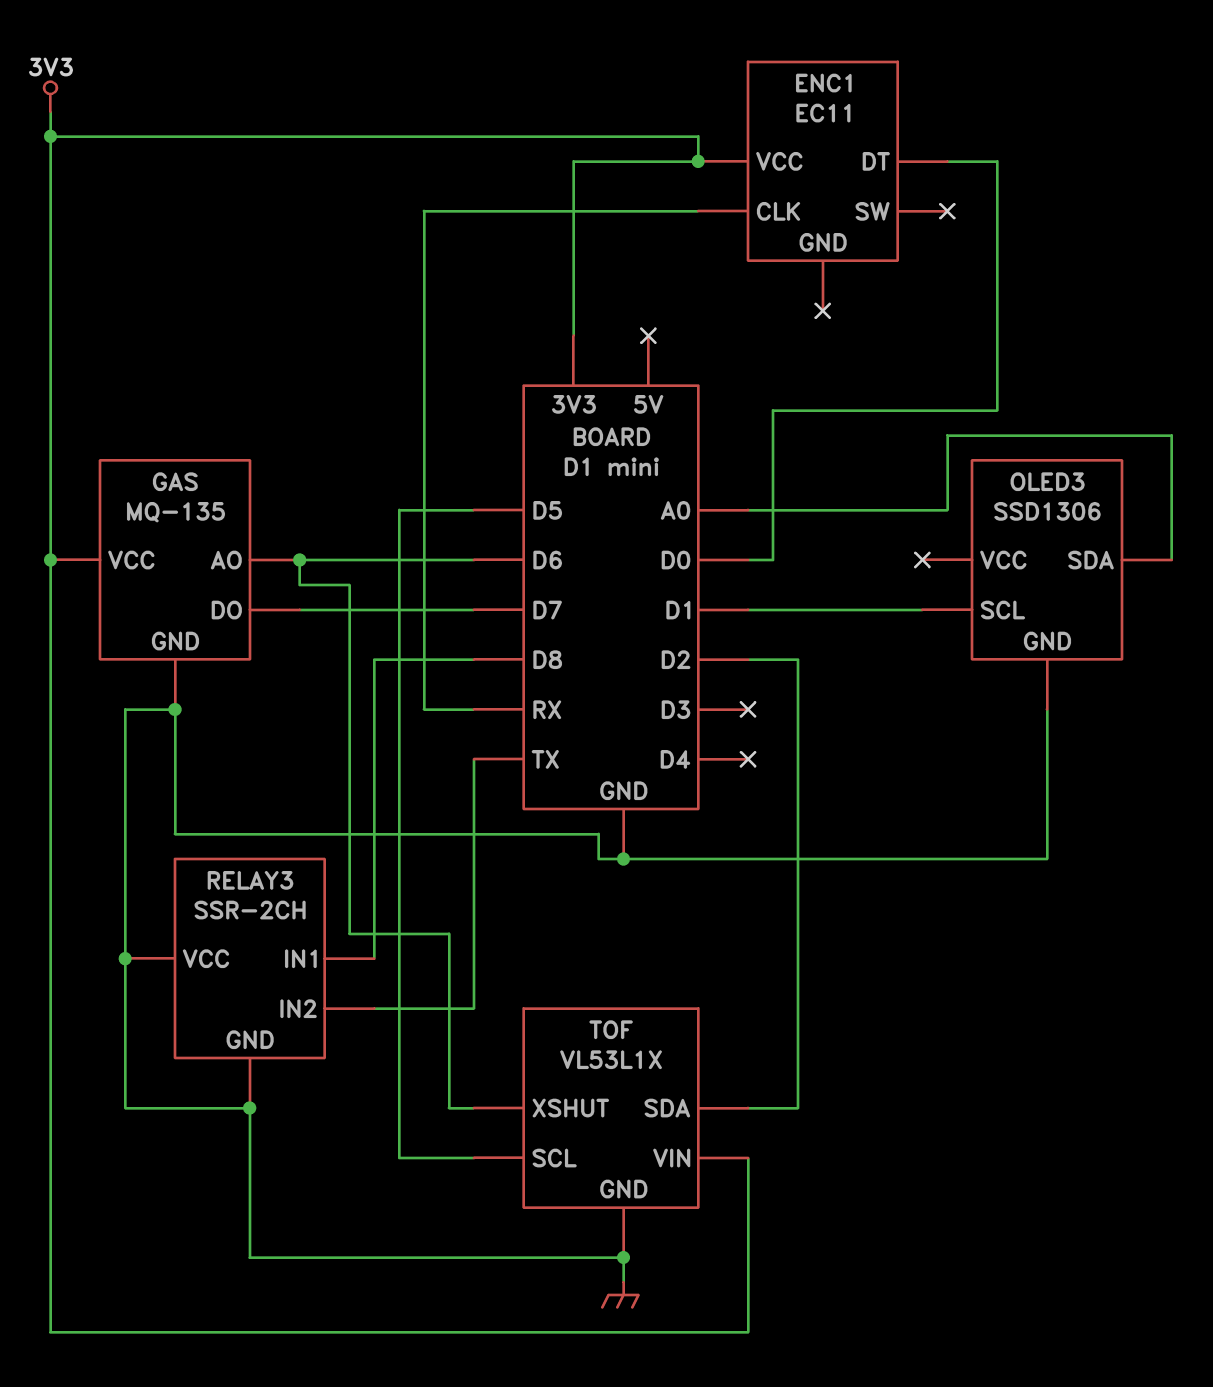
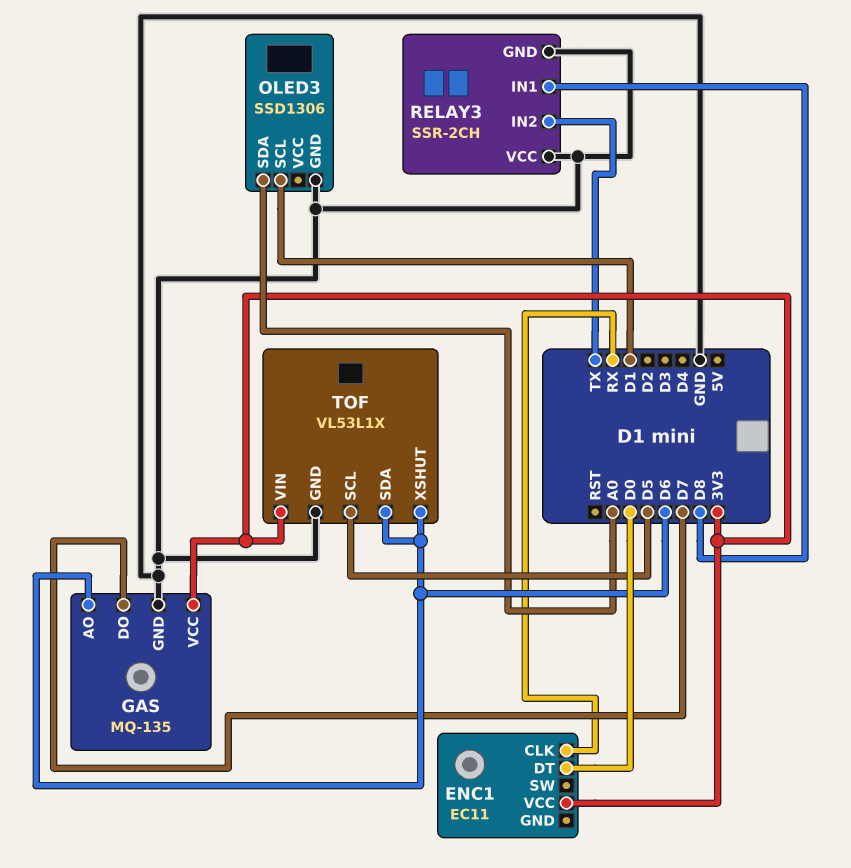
TOF pin SDA: D2 -> D6

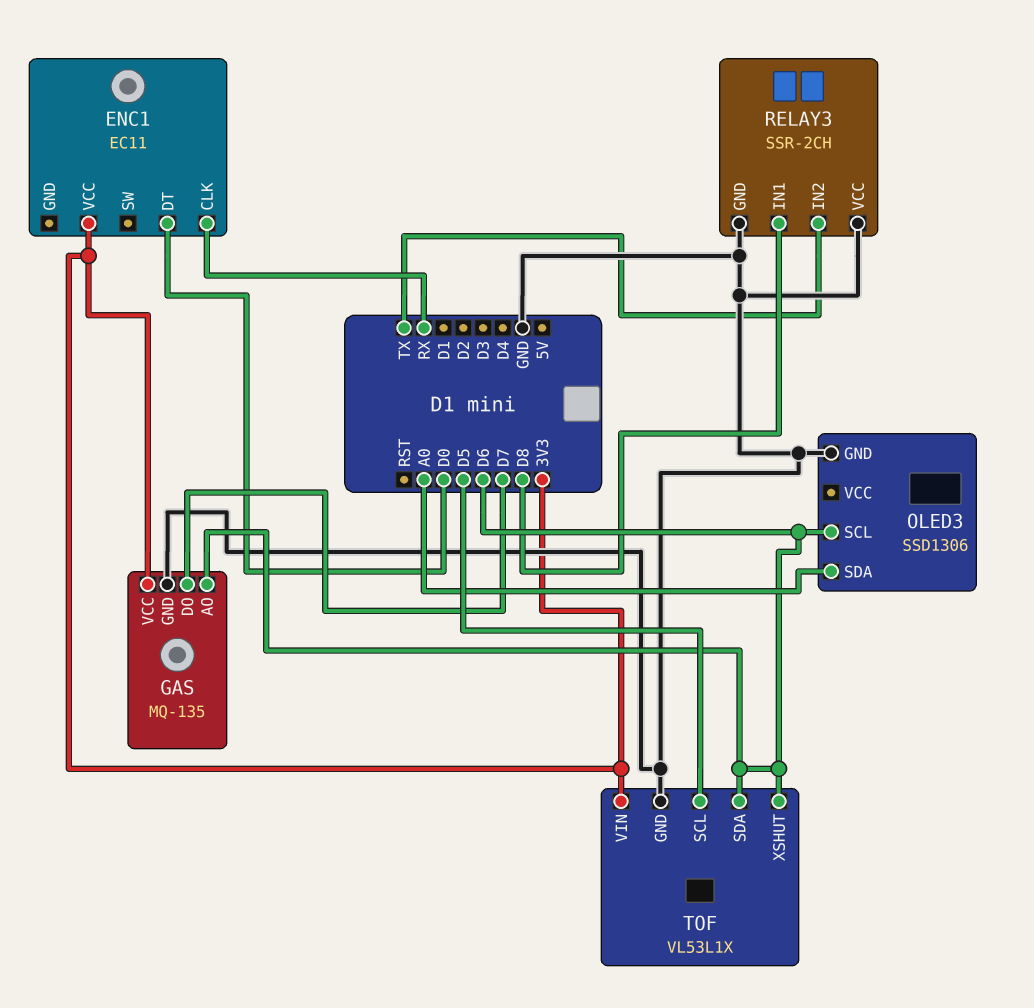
OLED3 pin SCL: D1 -> D6

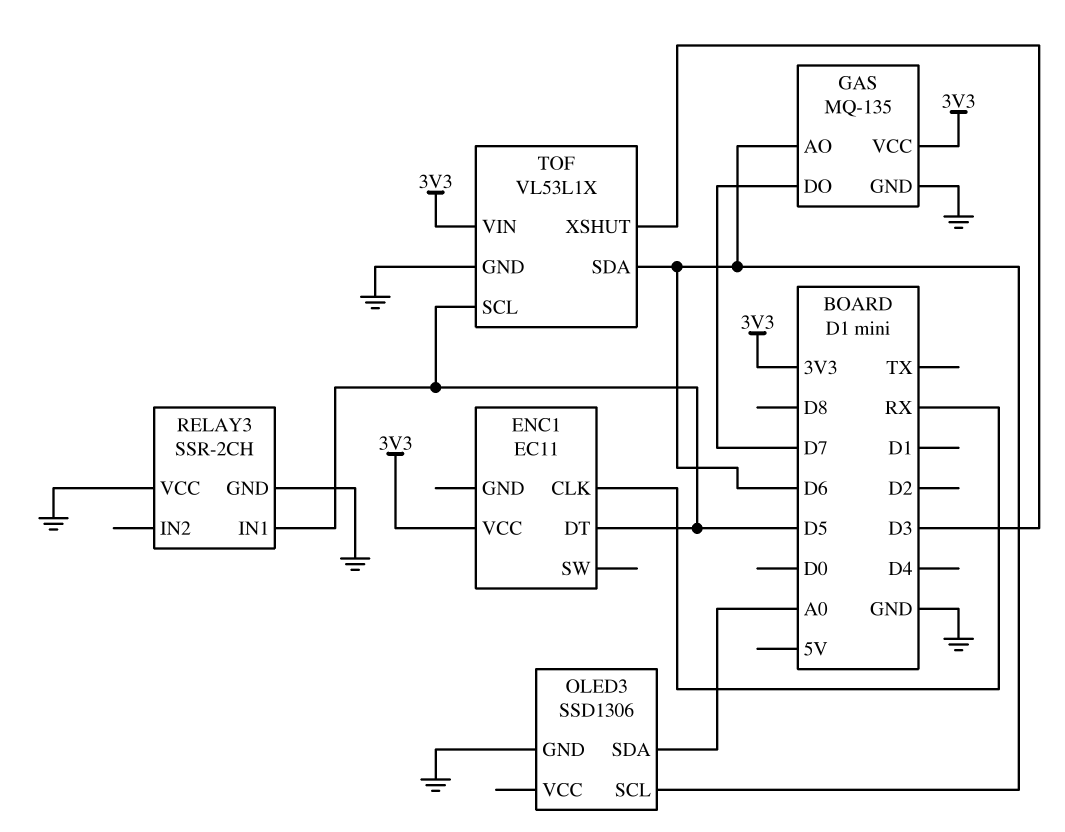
ENC1 pin DT: D0 -> D5
RELAY3 pin IN1: D8 -> D5
RELAY3 pin IN2: TX -> none
TOF pin XSHUT: D6 -> D3

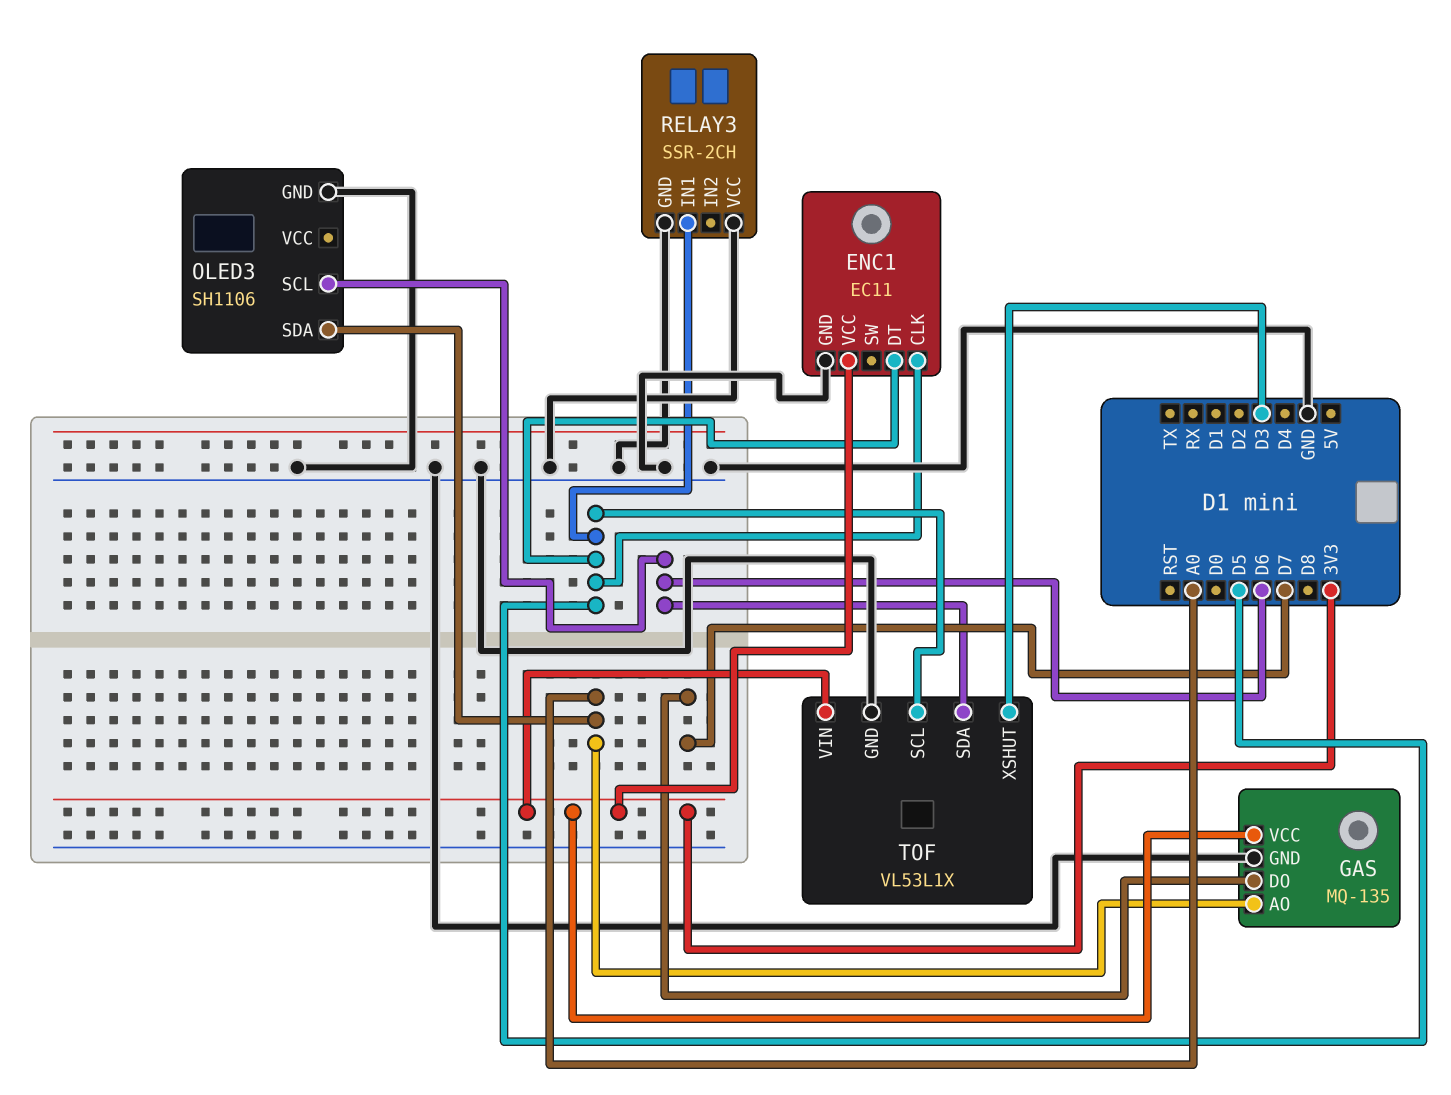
ENC1 pin CLK: RX -> D5
ENC1 pin GND: none -> GND
GAS pin AO: D6 -> A0
OLED3: SSD1306 -> SH1106

